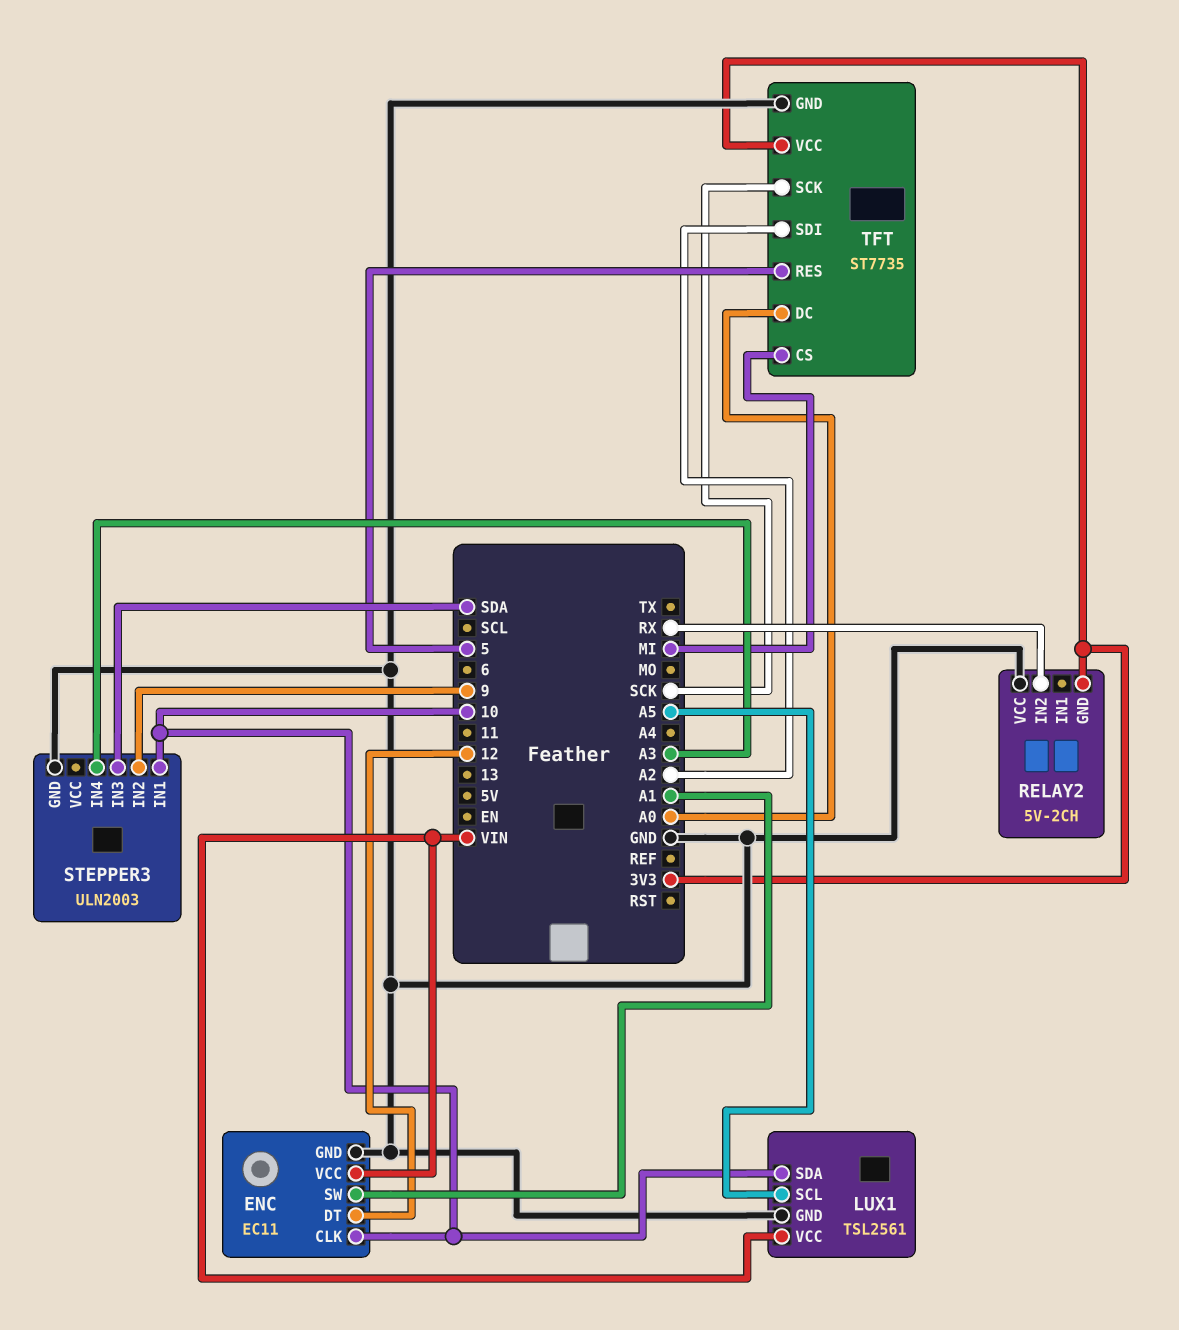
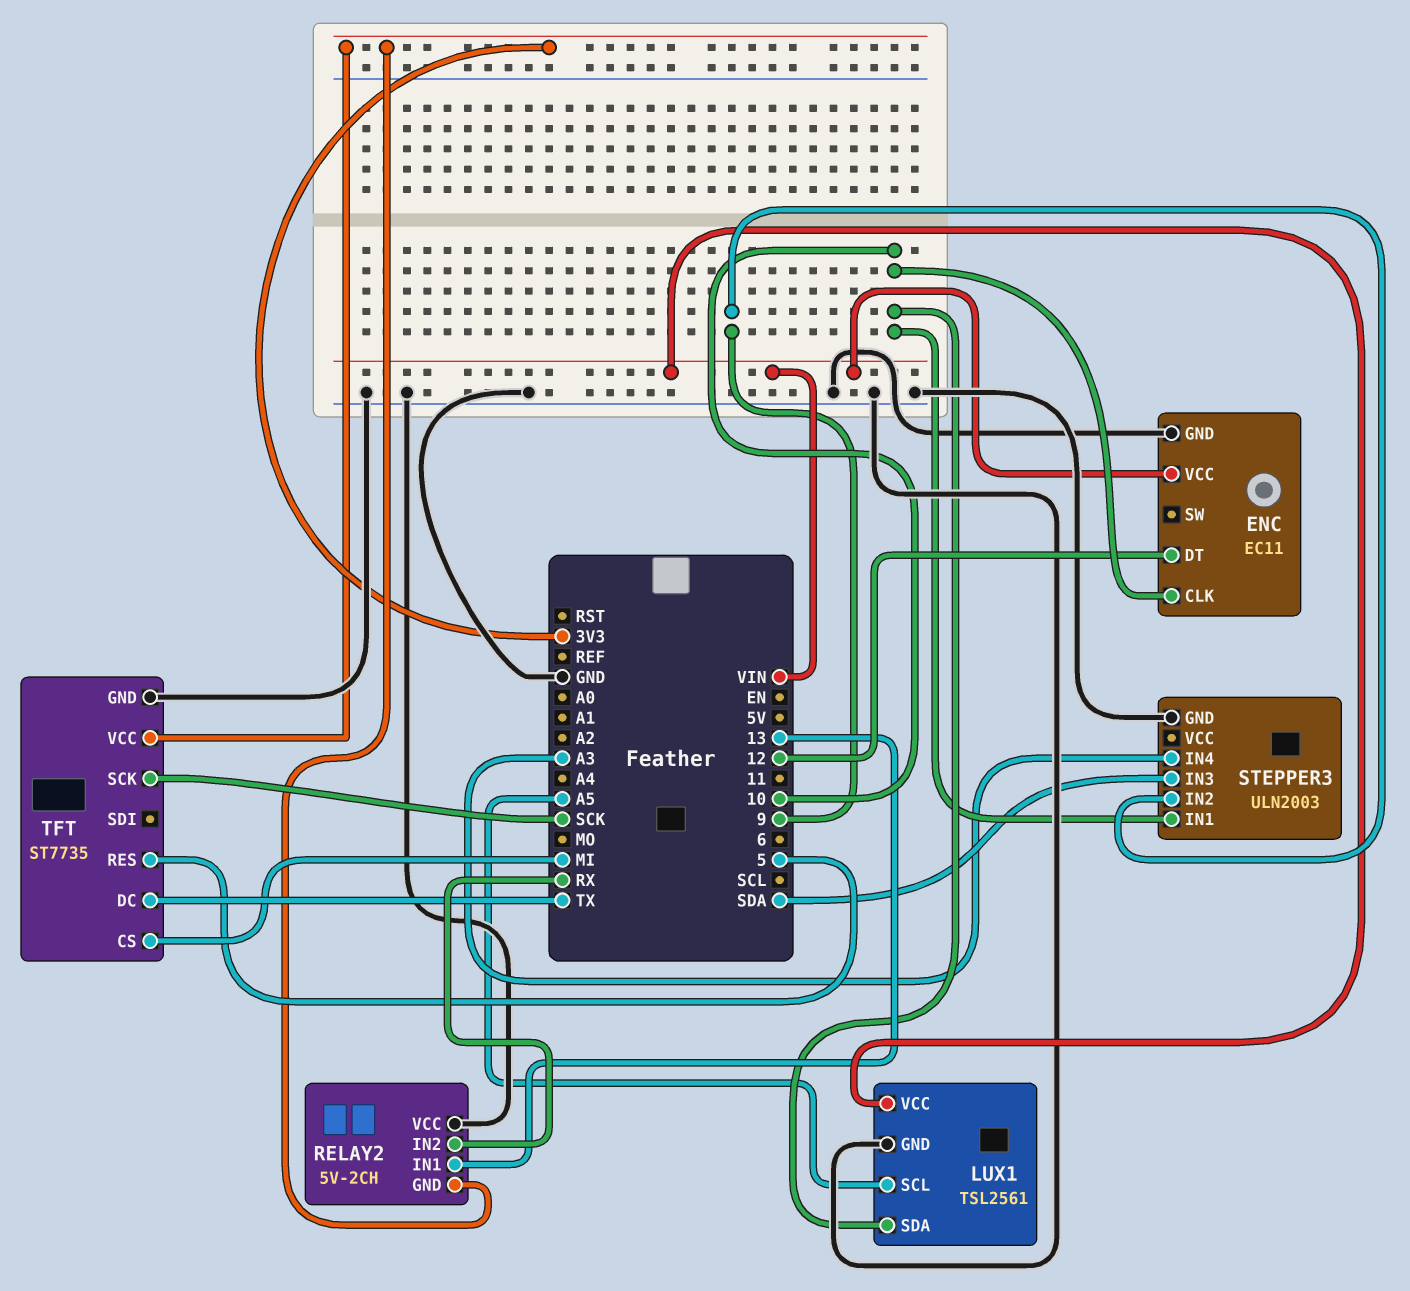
ENC pin SW: A1 -> none
RELAY2 pin IN1: none -> 13
TFT pin DC: A0 -> TX
TFT pin SDI: A2 -> none

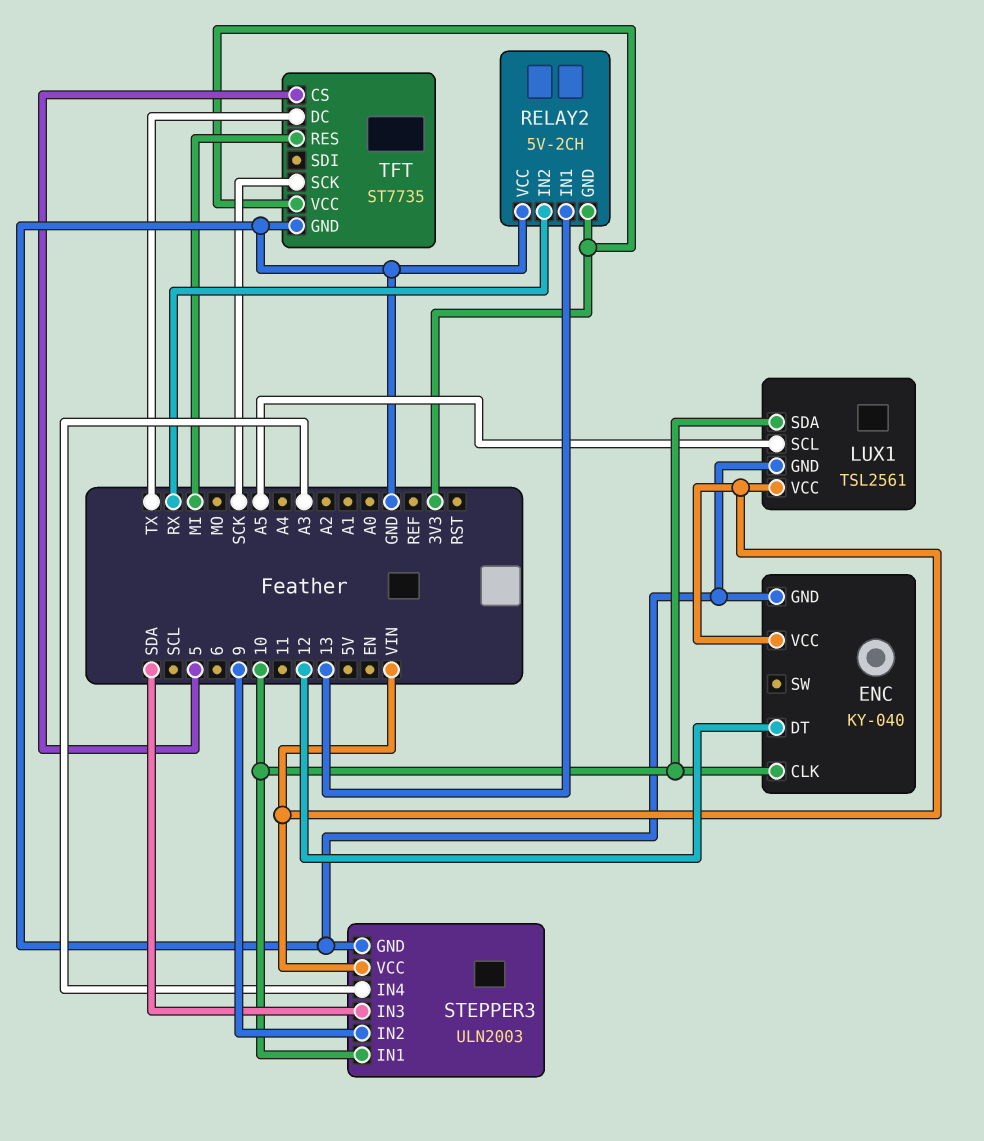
ENC: EC11 -> KY-040
STEPPER3 pin VCC: none -> VIN
TFT pin CS: MI -> 5
TFT pin RES: 5 -> MI

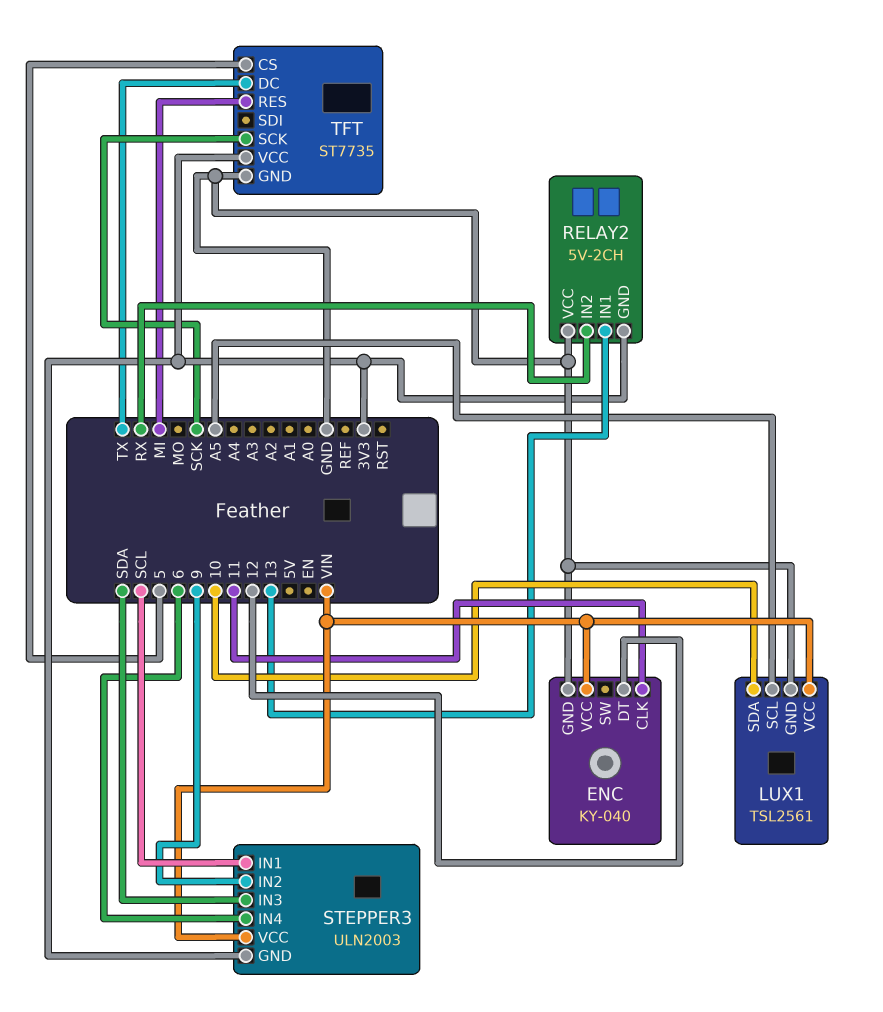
ENC pin CLK: 10 -> 11
STEPPER3 pin GND: GND -> 3V3
STEPPER3 pin IN1: 10 -> SCL
STEPPER3 pin IN4: A3 -> 6

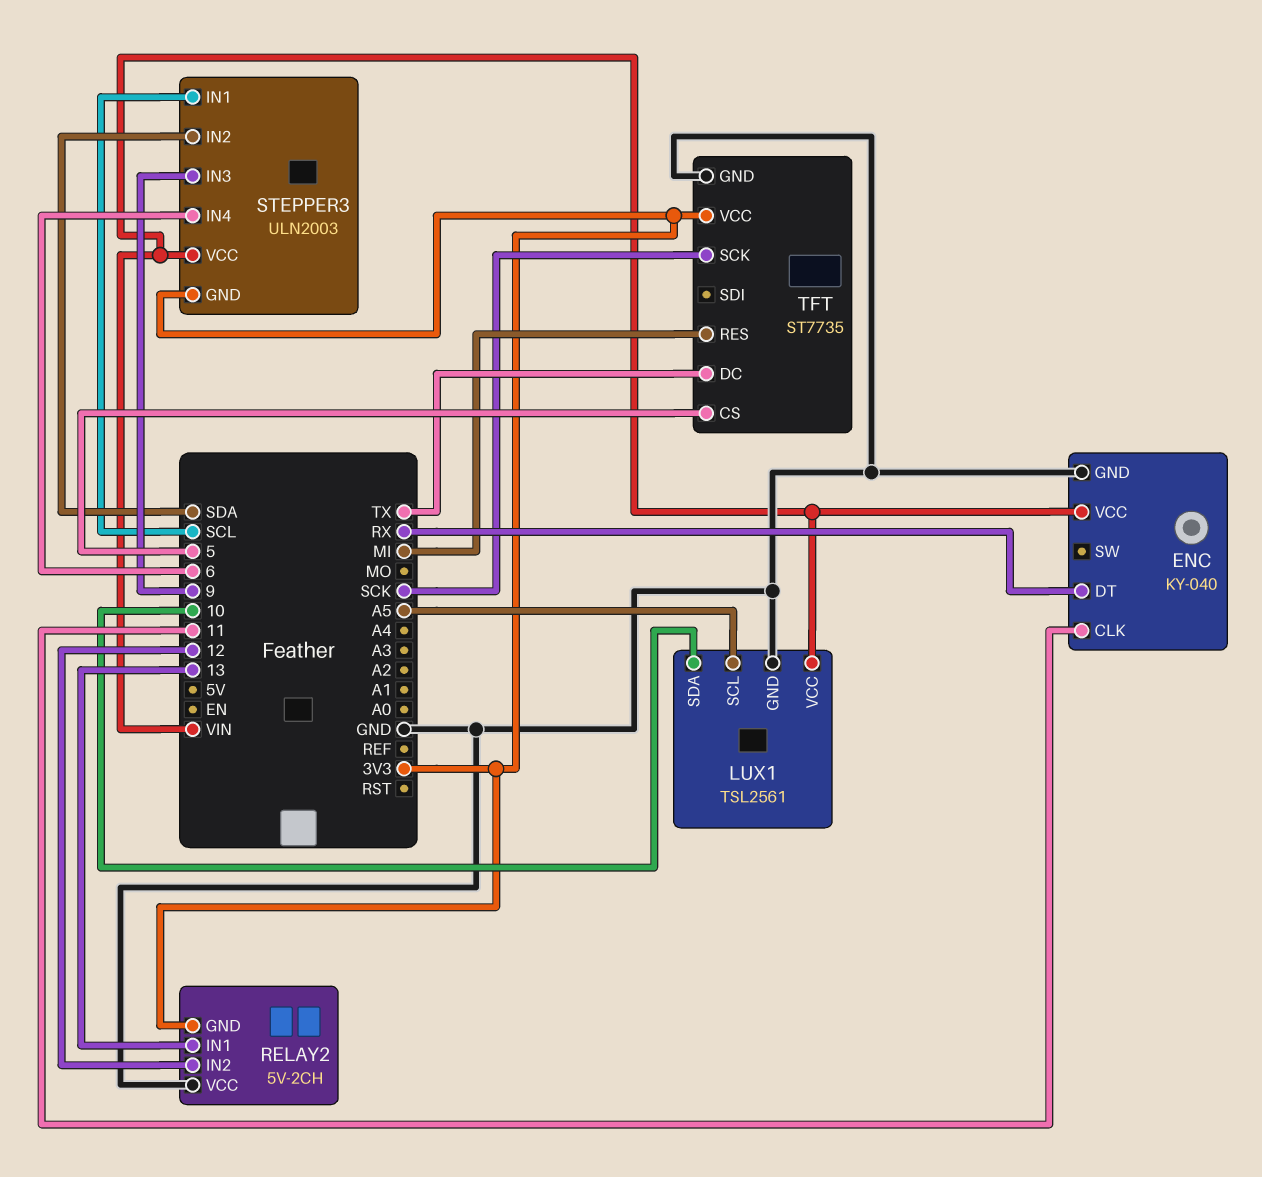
ENC pin DT: 12 -> RX
RELAY2 pin IN2: RX -> 12
STEPPER3 pin IN2: 9 -> SDA
STEPPER3 pin IN3: SDA -> 9

